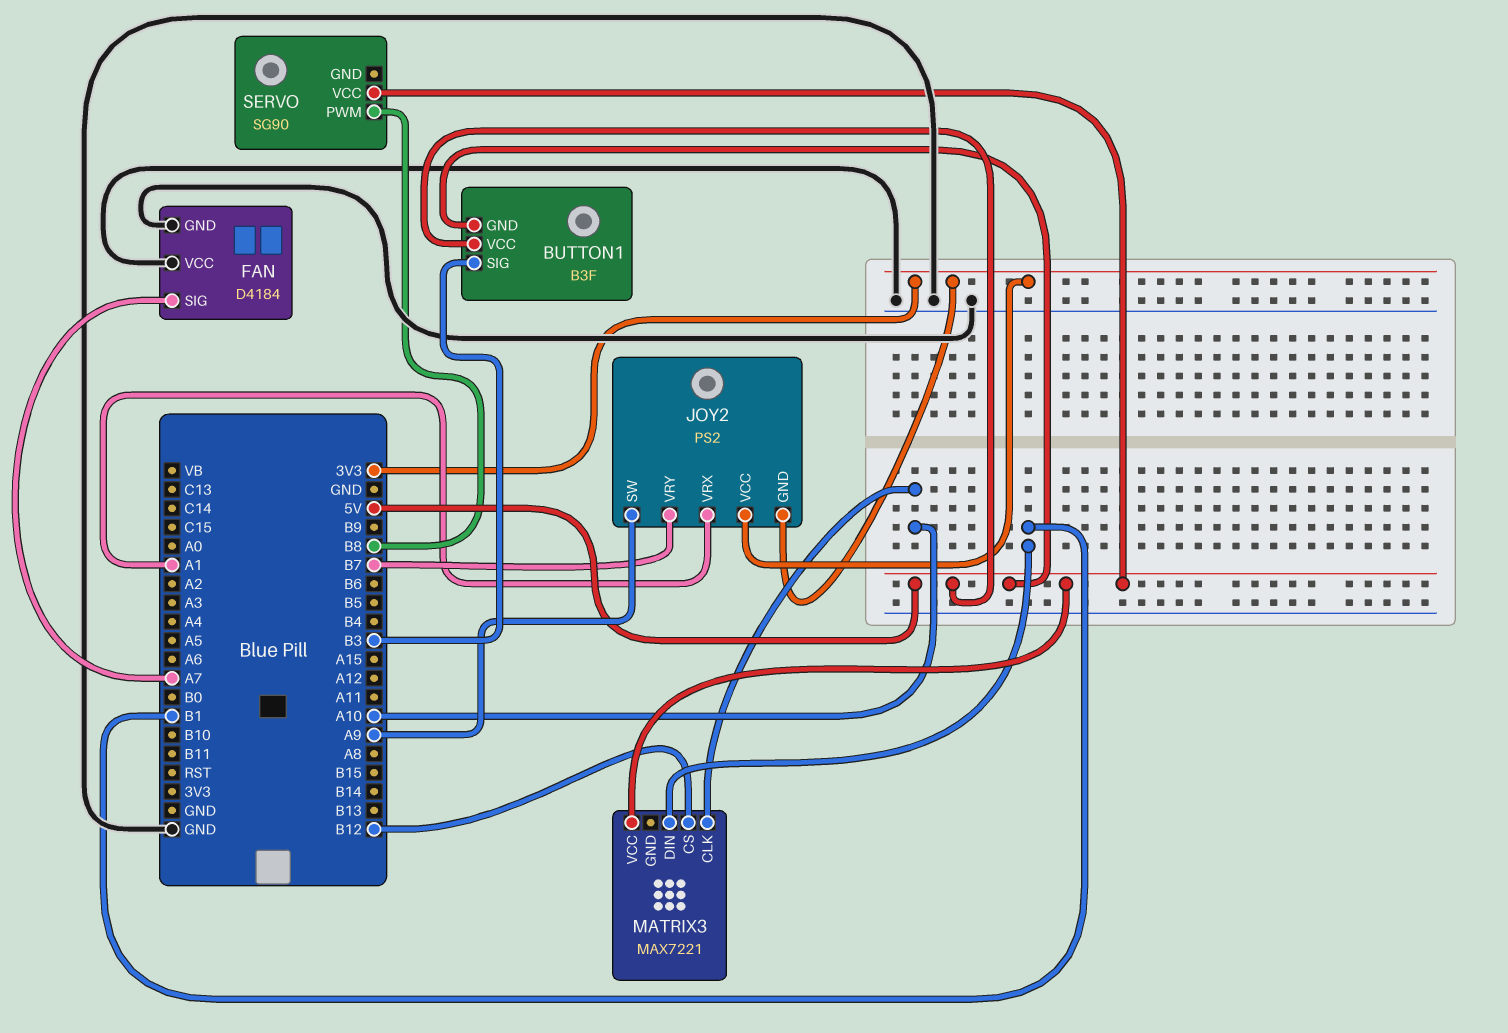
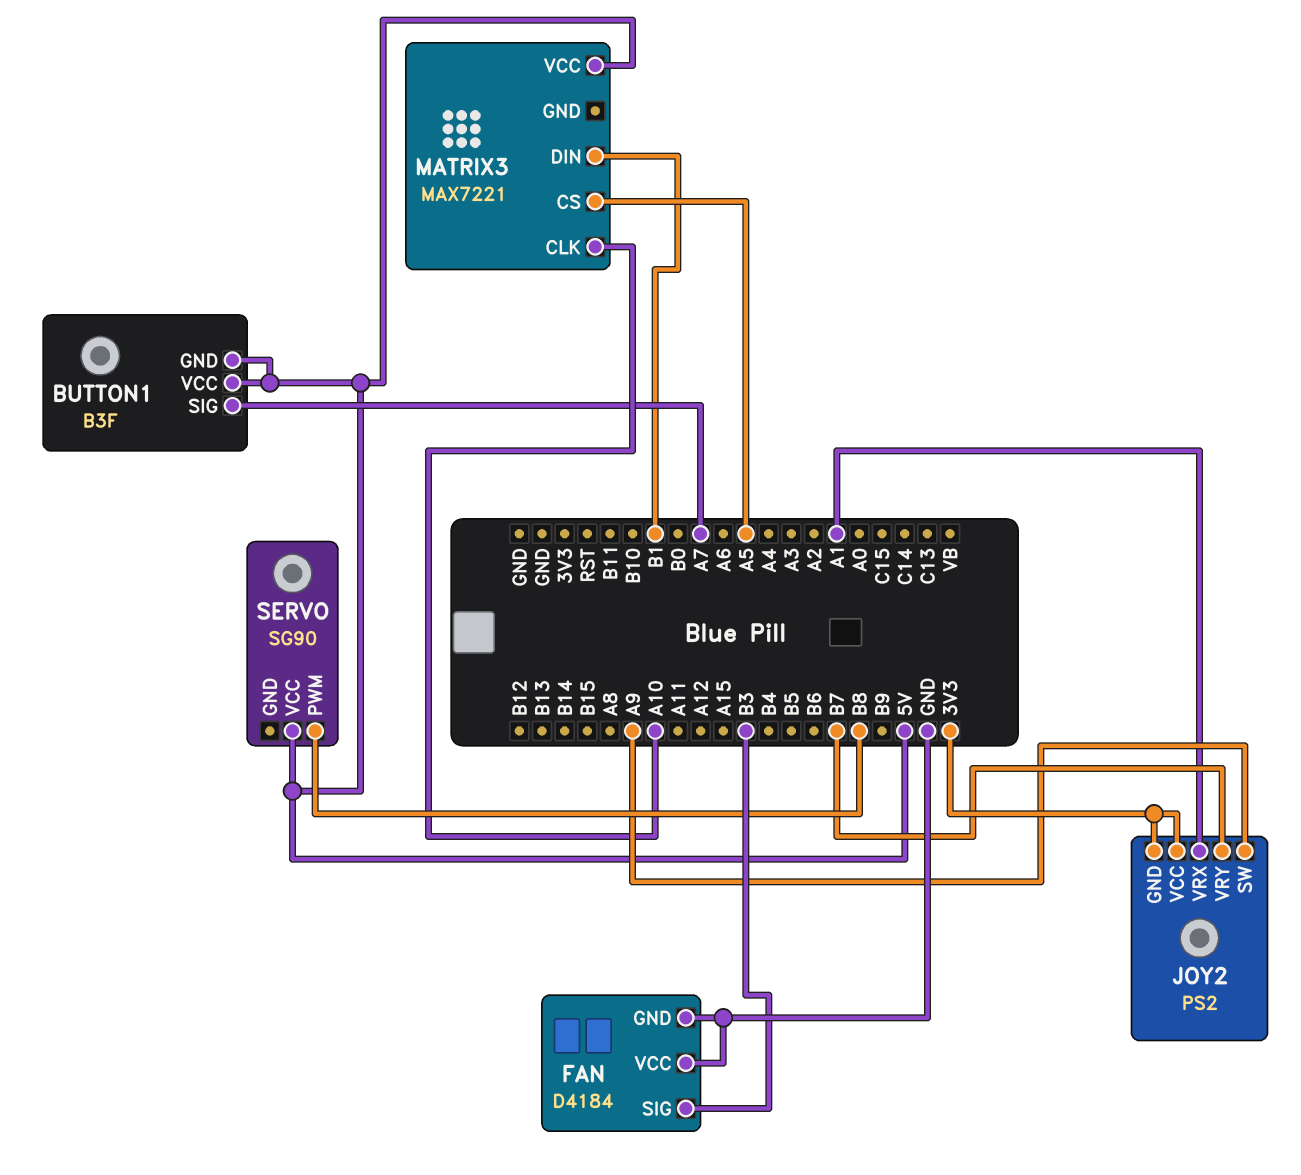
BUTTON1 pin SIG: B3 -> A7
FAN pin SIG: A7 -> B3
MATRIX3 pin CS: B12 -> A5

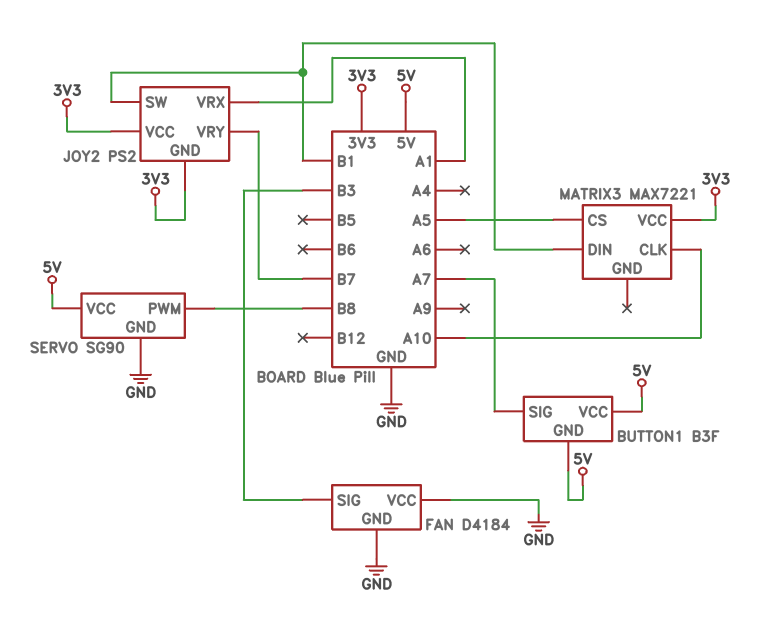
JOY2 pin SW: A9 -> B1
MATRIX3 pin VCC: 5V -> 3V3
SERVO pin GND: none -> GND

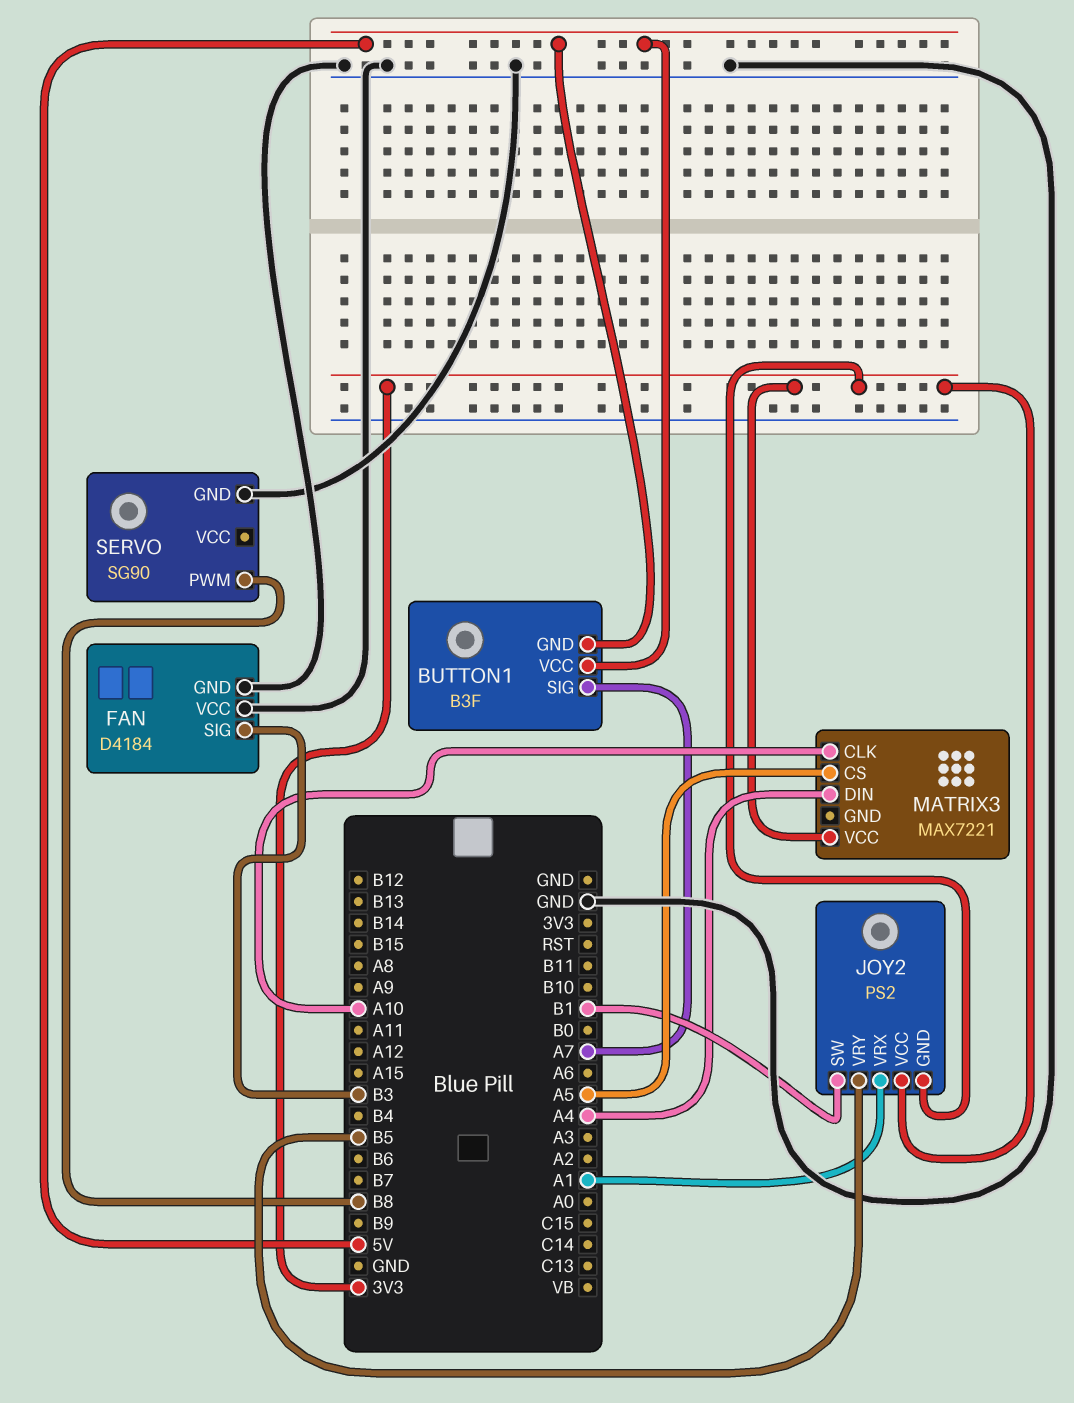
JOY2 pin VRY: B7 -> B5
MATRIX3 pin DIN: B1 -> A4
SERVO pin VCC: 5V -> none

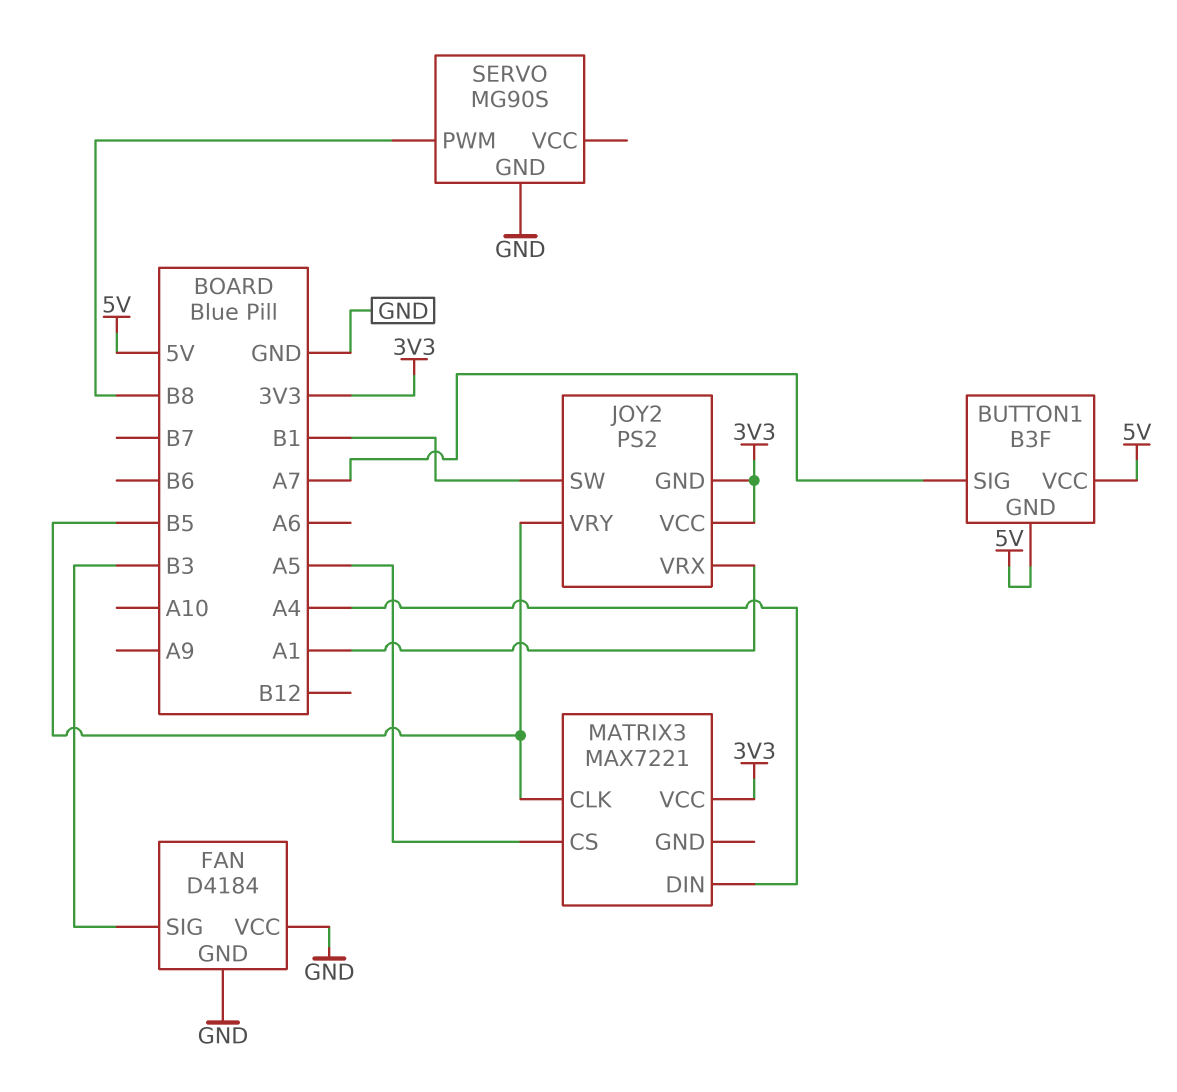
MATRIX3 pin CLK: A10 -> B5
SERVO: SG90 -> MG90S

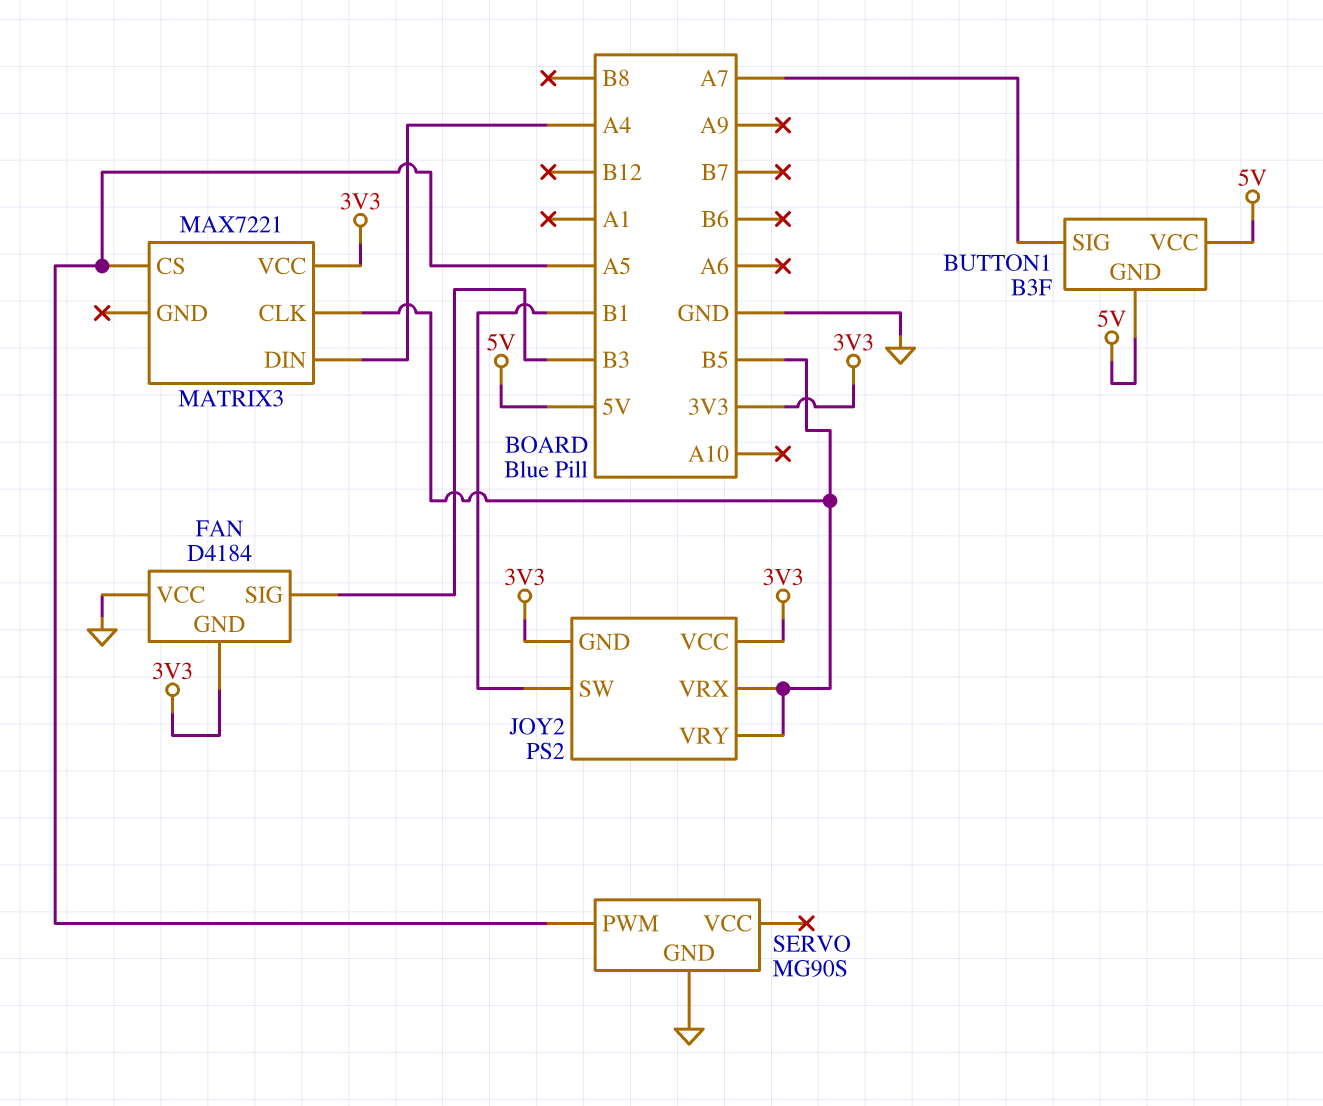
FAN pin GND: GND -> 3V3
JOY2 pin VRX: A1 -> B5
SERVO pin PWM: B8 -> A5

